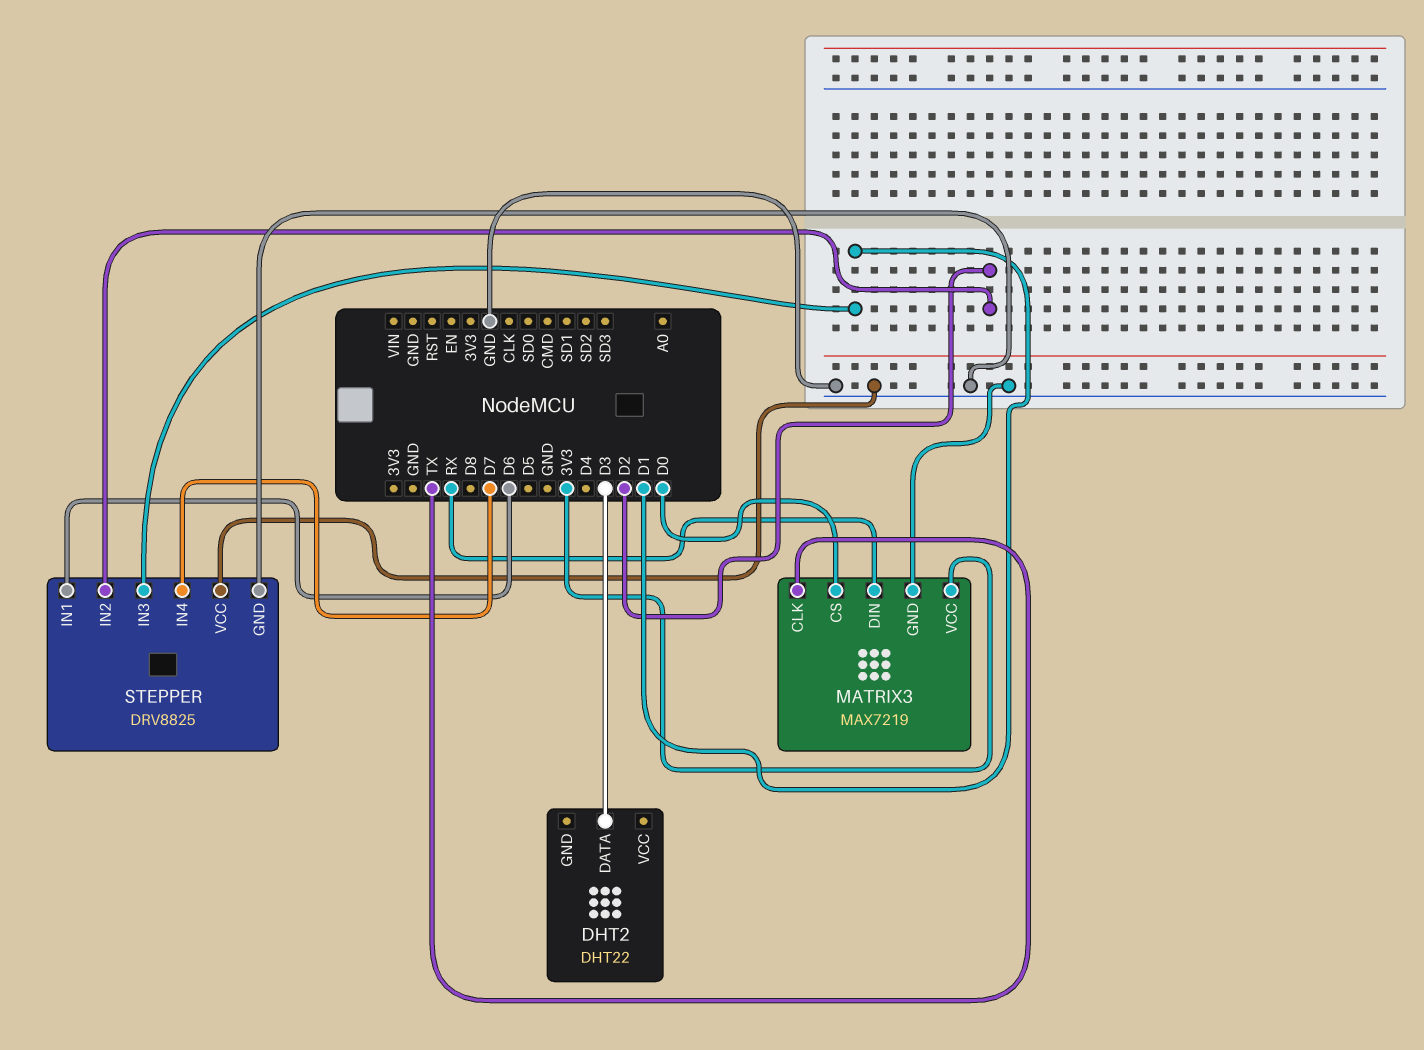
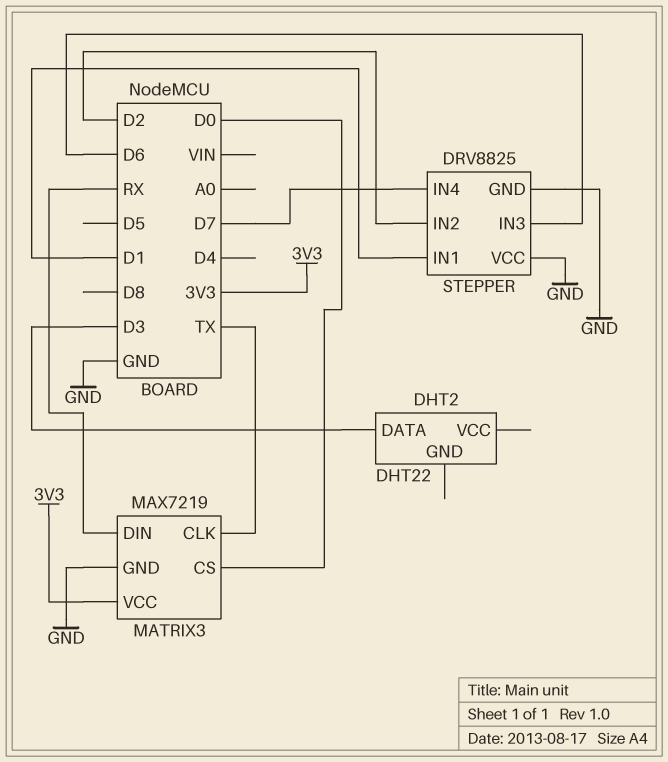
STEPPER pin IN1: D6 -> D1
STEPPER pin IN3: D1 -> D6

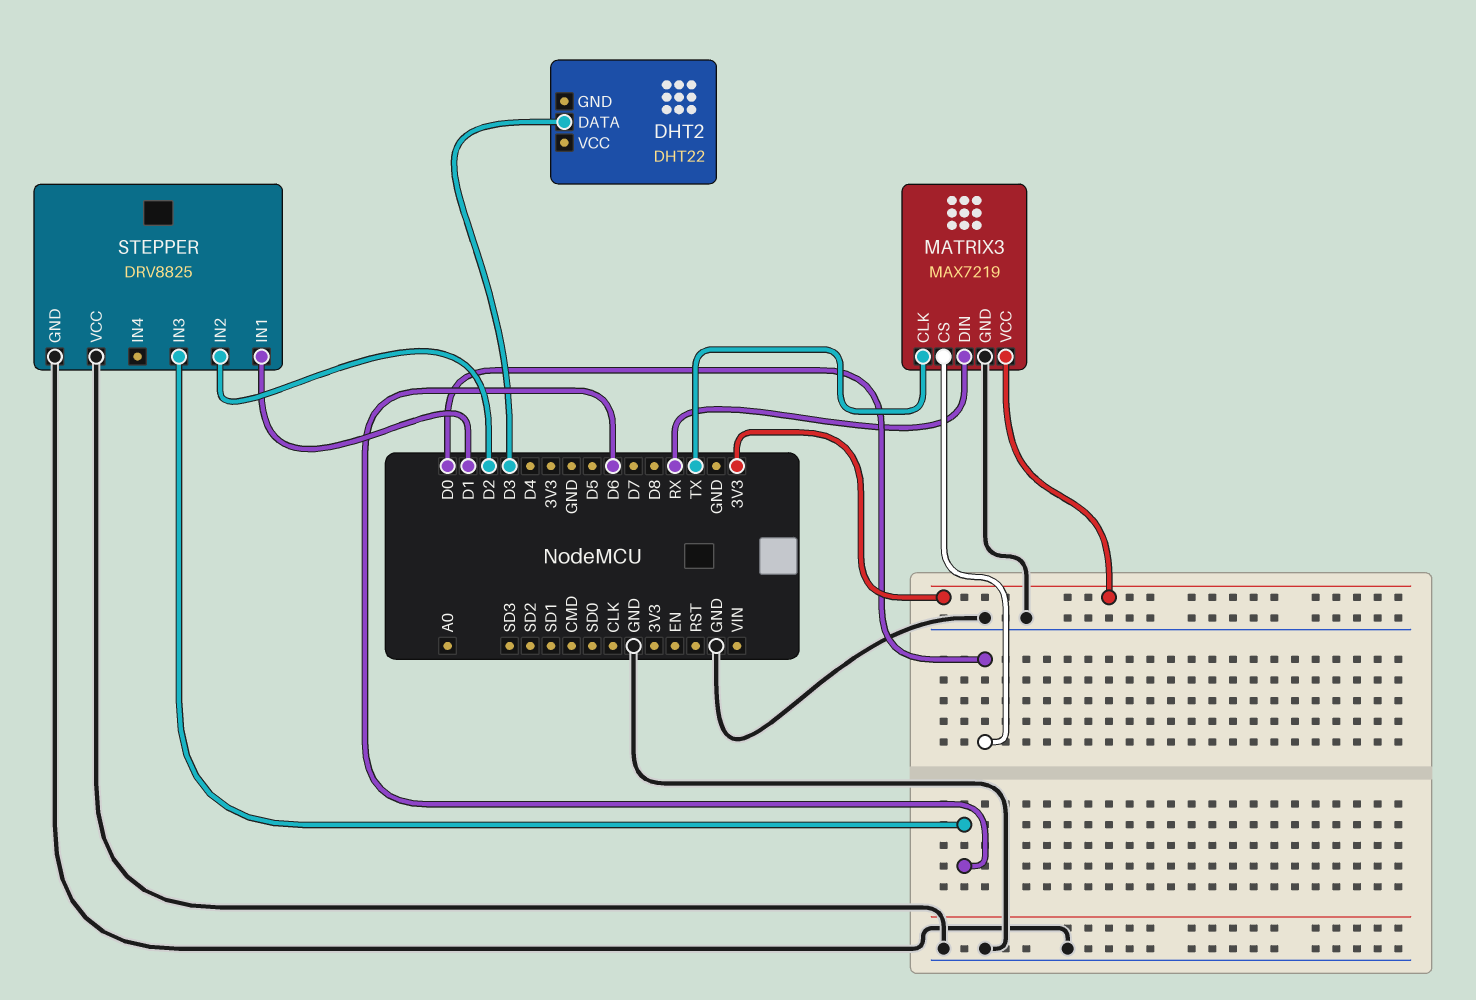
STEPPER pin IN4: D7 -> none

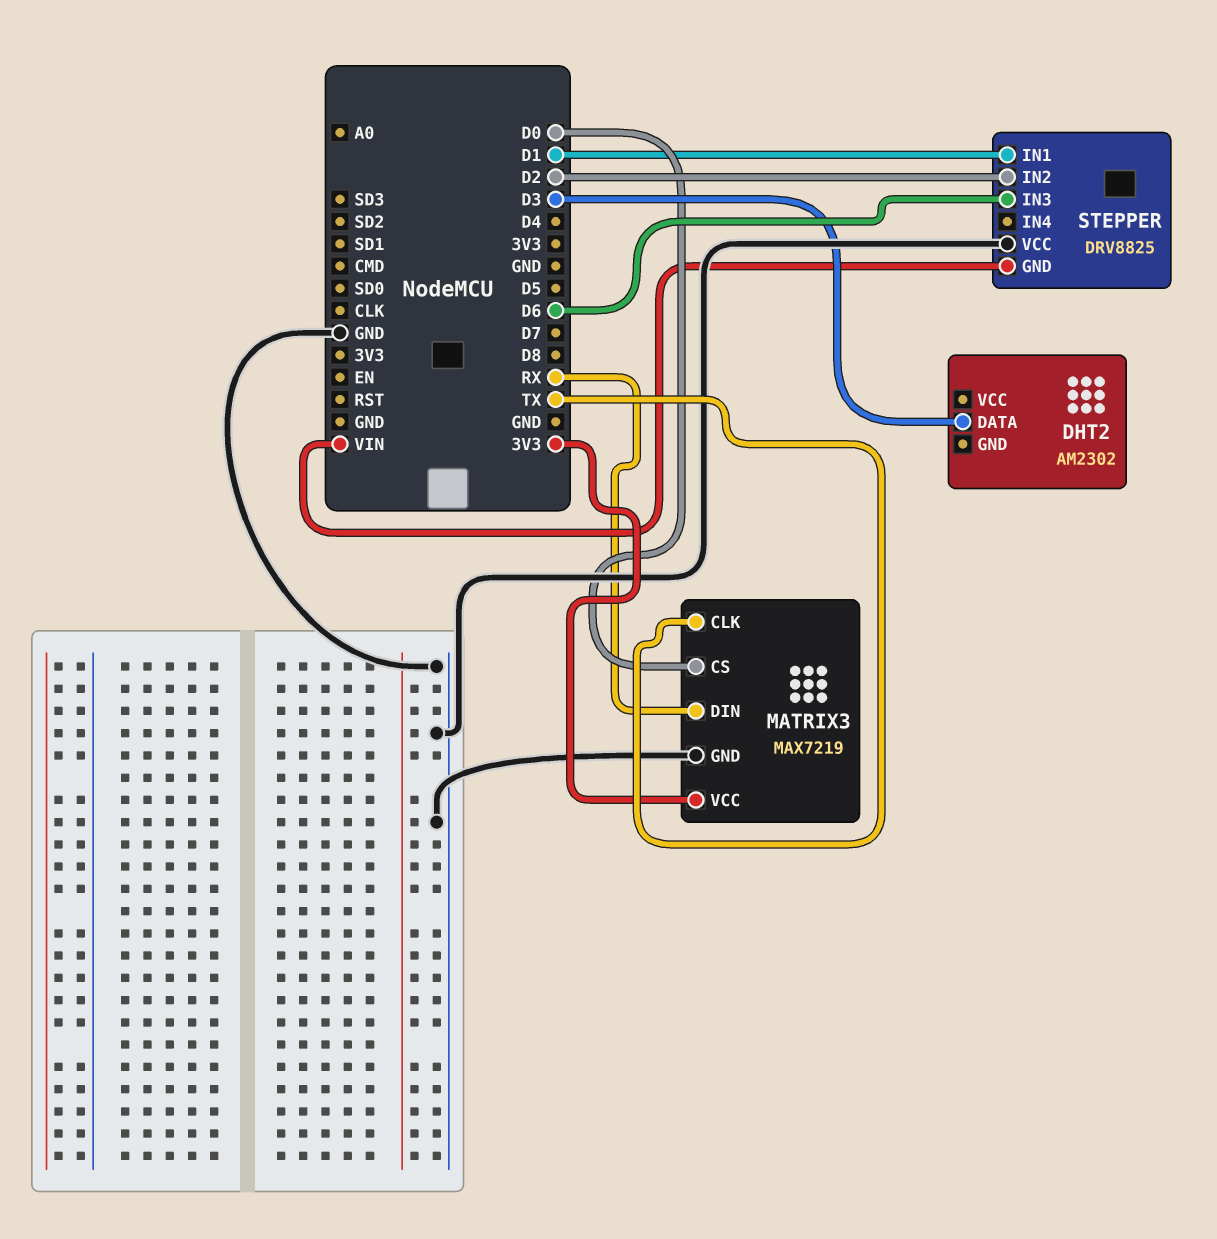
DHT2: DHT22 -> AM2302
STEPPER pin GND: GND -> VIN

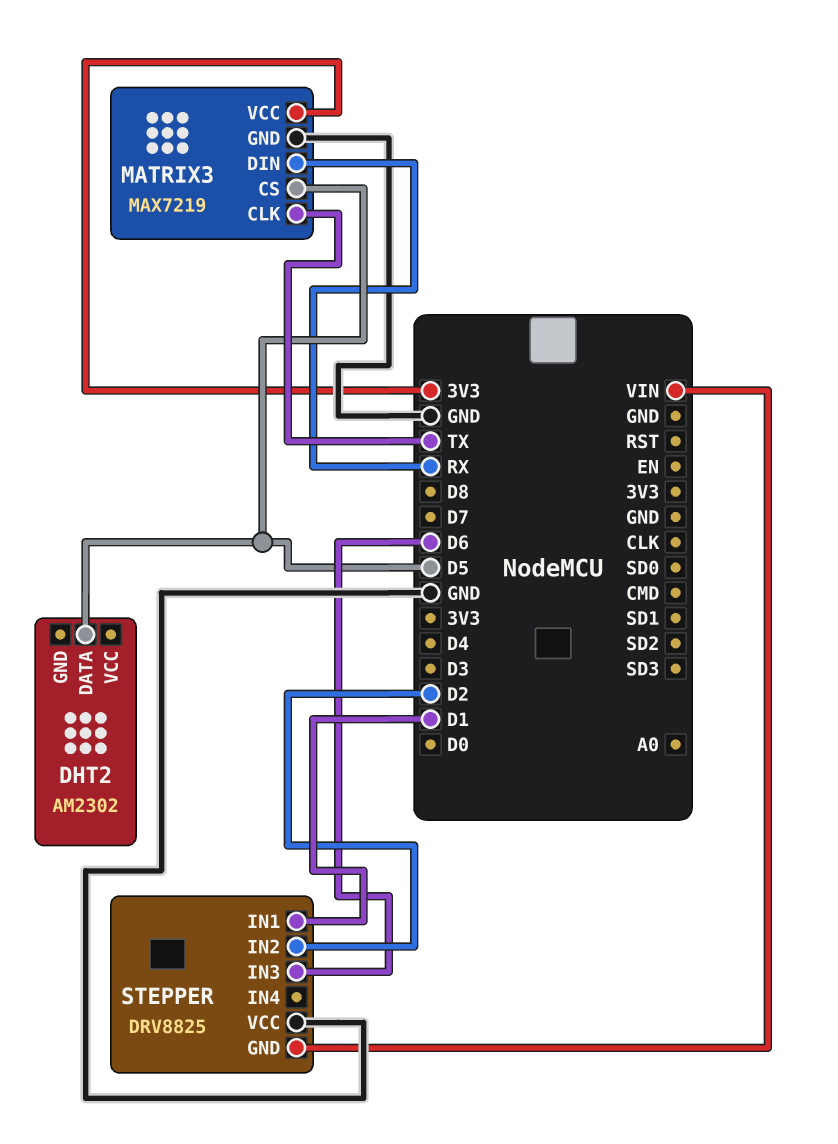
DHT2 pin DATA: D3 -> D5
MATRIX3 pin CS: D0 -> D5

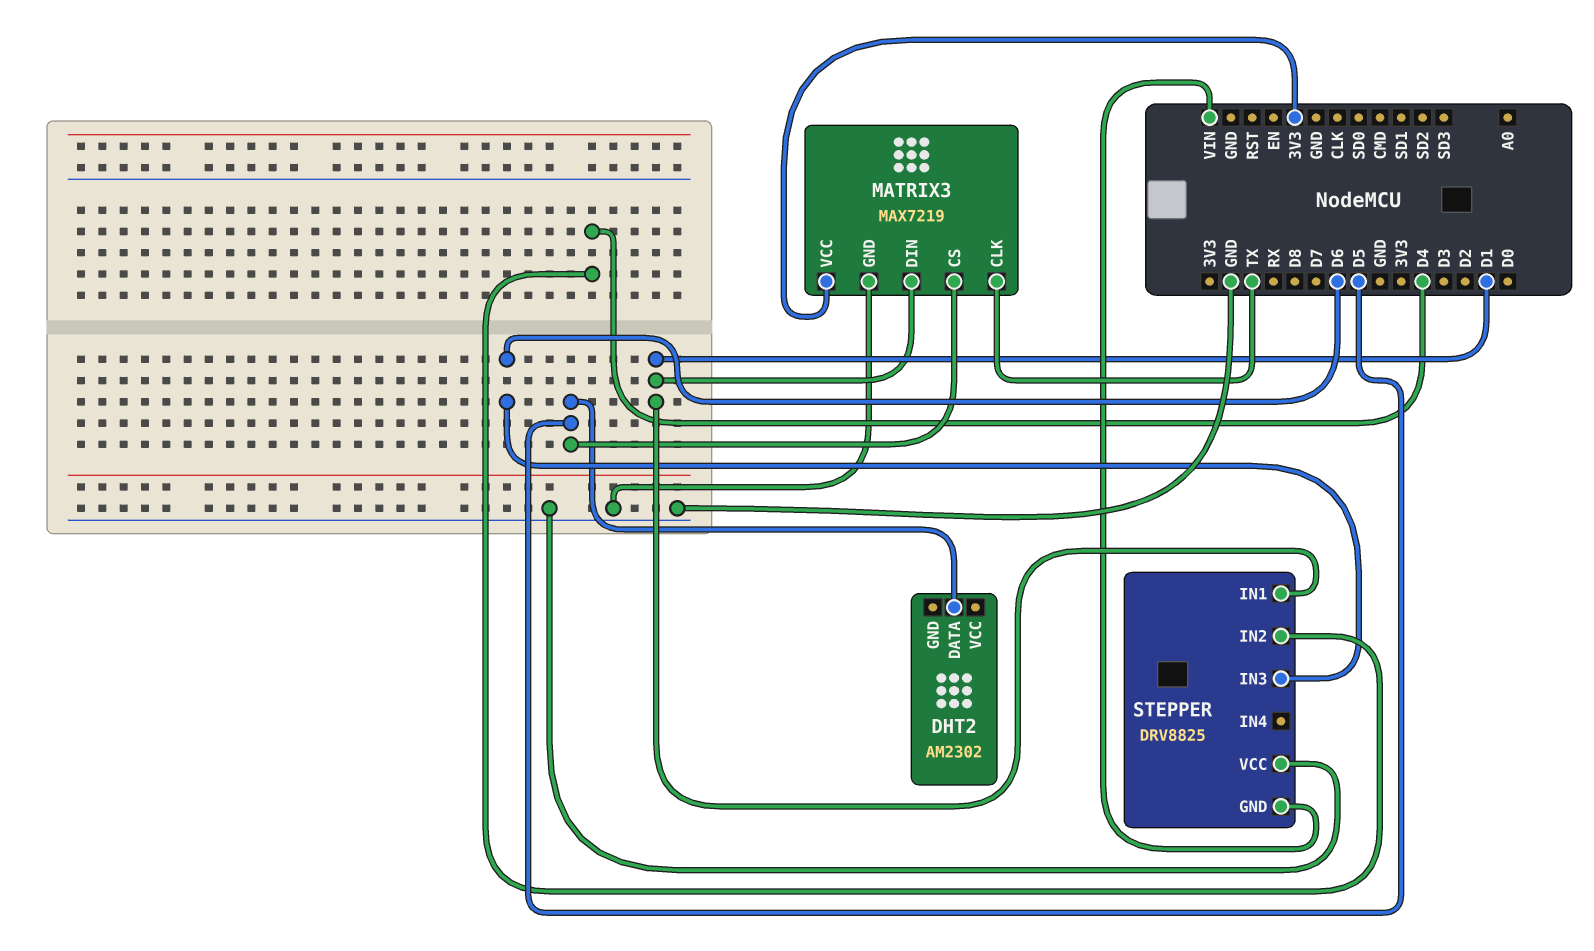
MATRIX3 pin DIN: RX -> D1
STEPPER pin IN2: D2 -> D4

